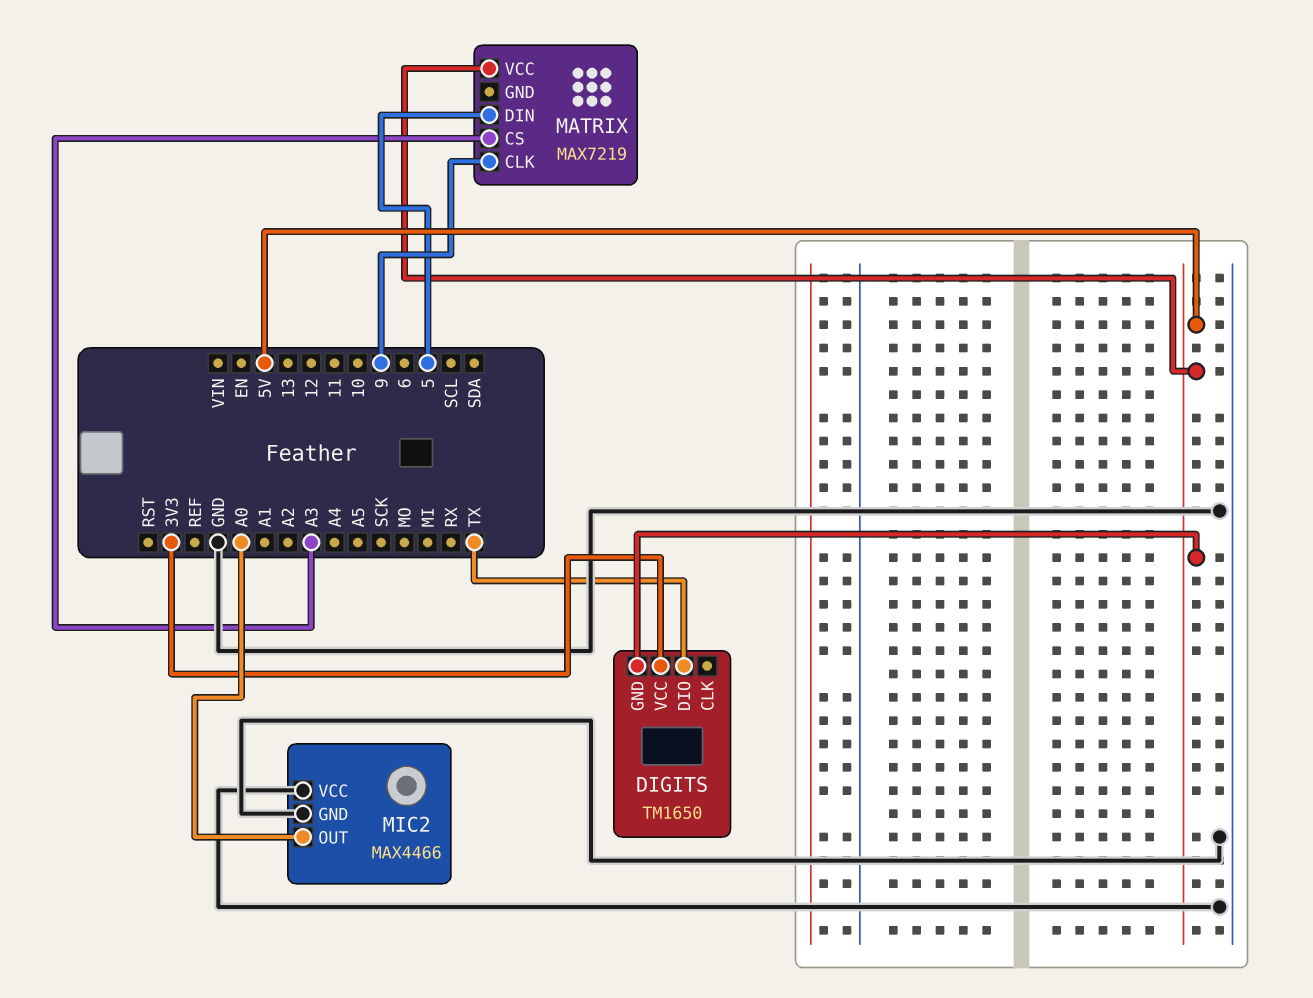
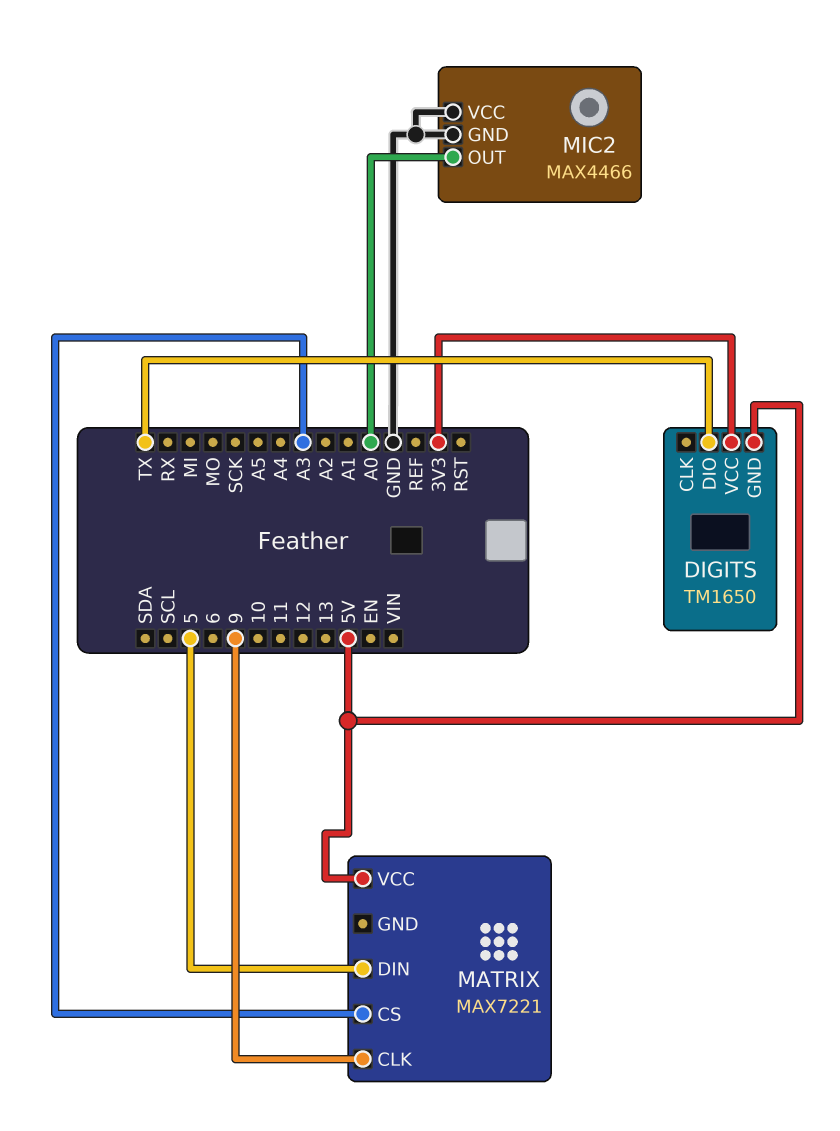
MATRIX: MAX7219 -> MAX7221

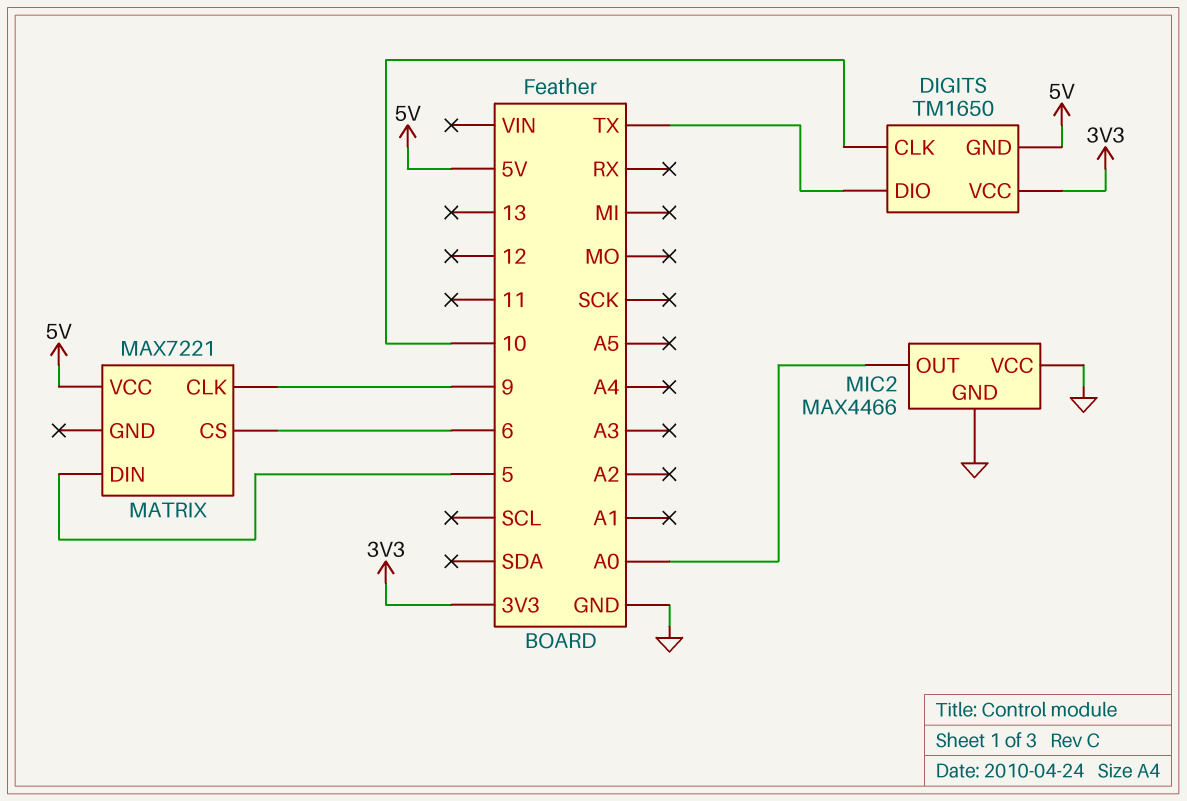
DIGITS pin CLK: none -> 10
MATRIX pin CS: A3 -> 6

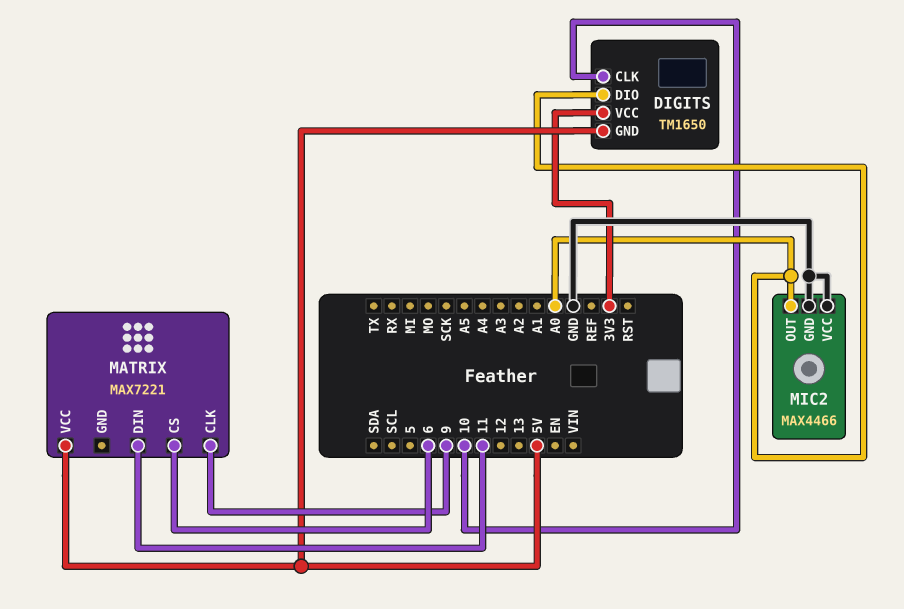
DIGITS pin DIO: TX -> A0
MATRIX pin DIN: 5 -> 11

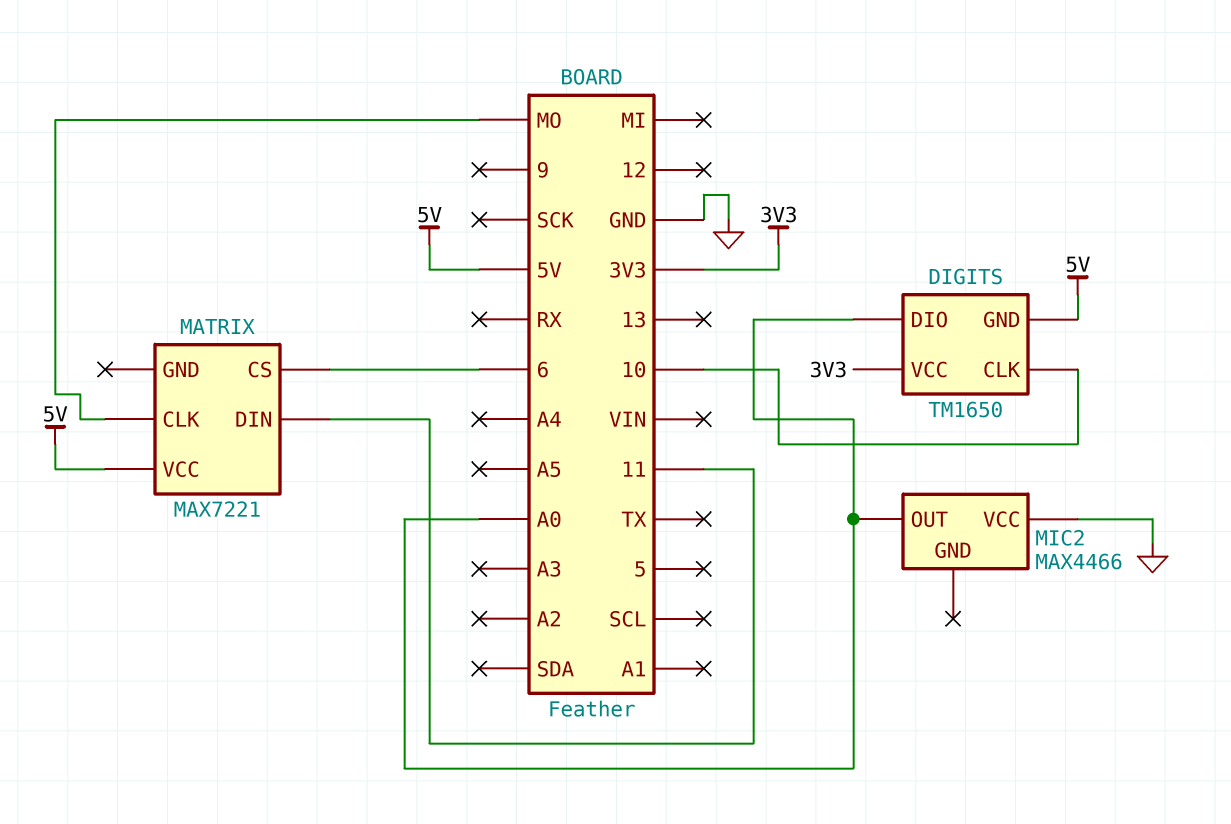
MATRIX pin CLK: 9 -> MO
MIC2 pin GND: GND -> none

